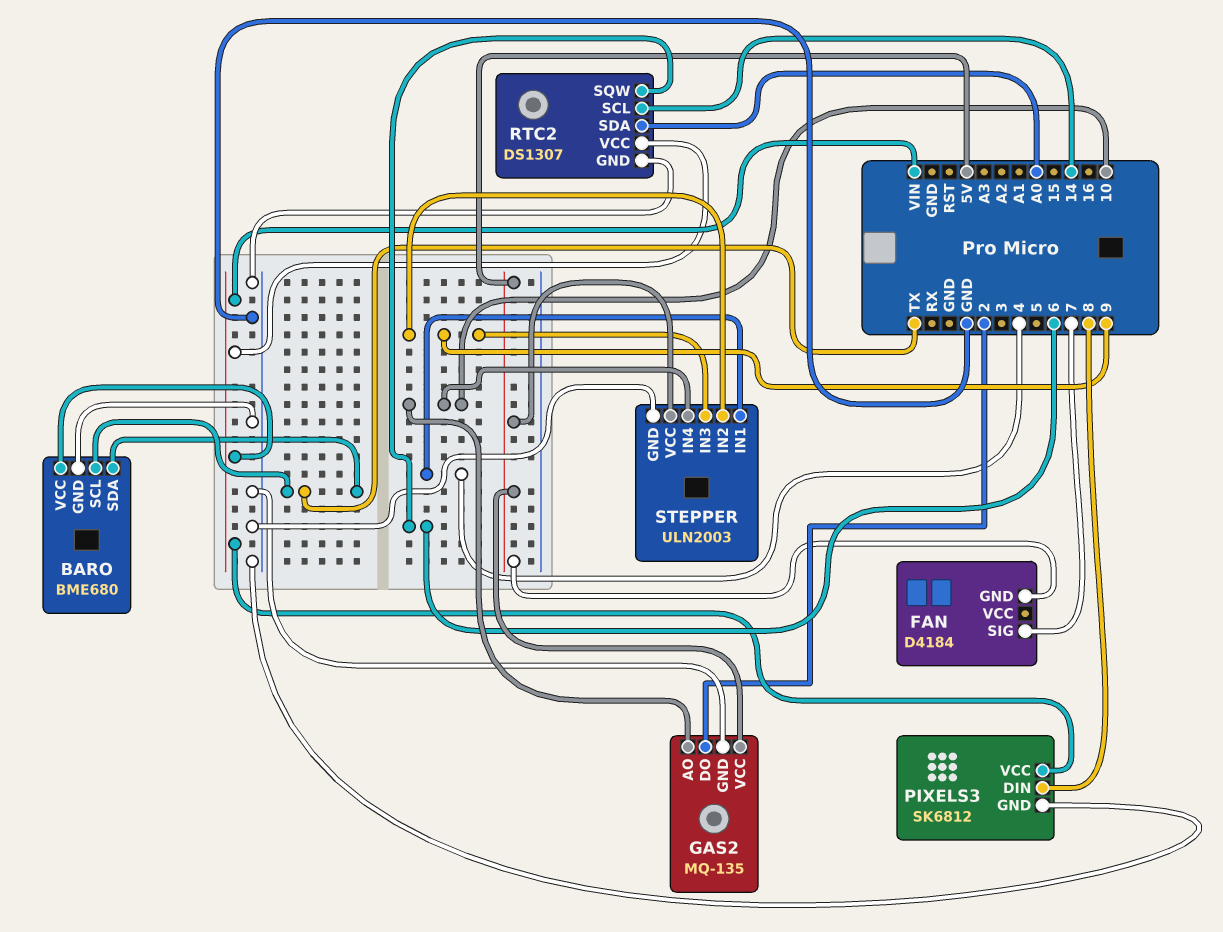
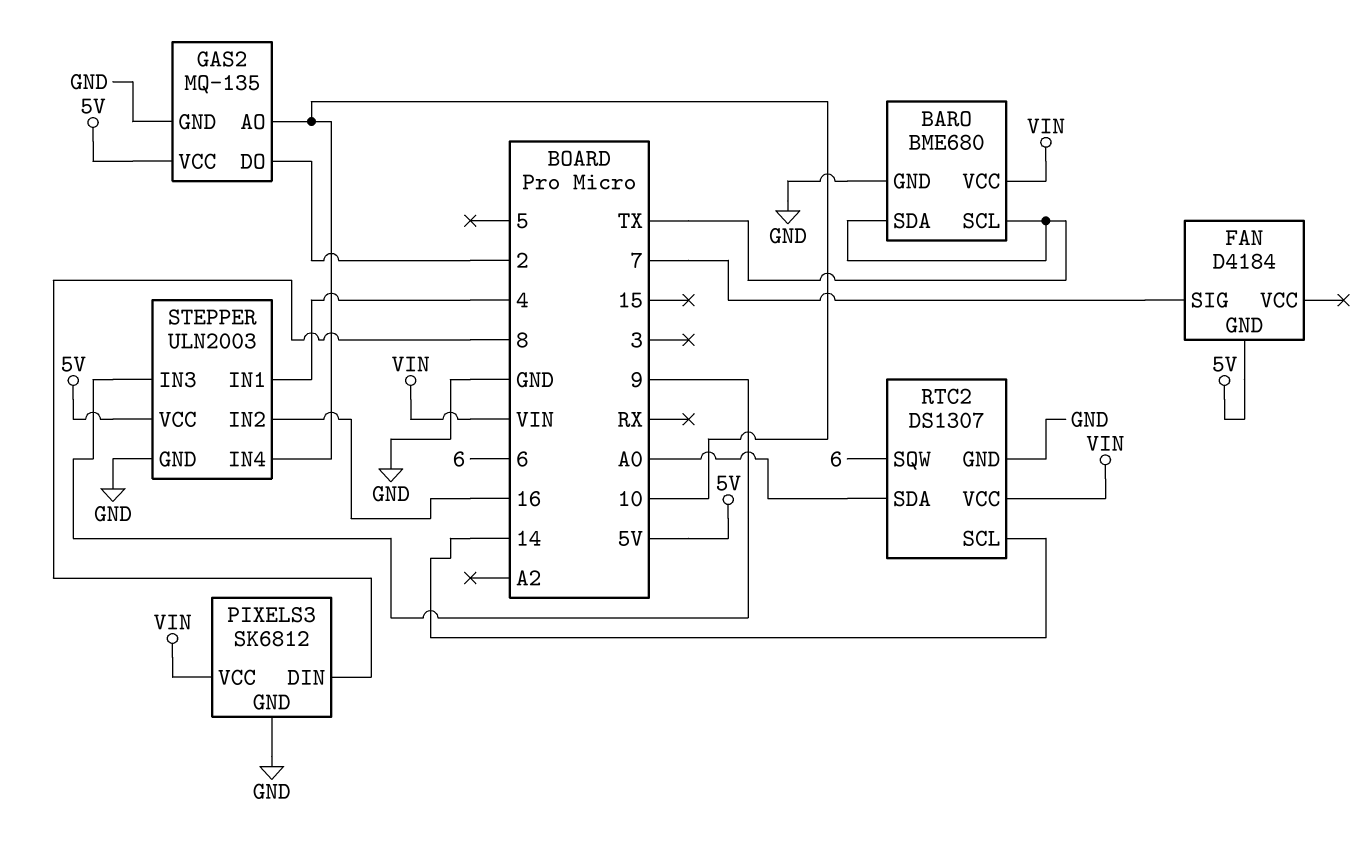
STEPPER pin IN2: 9 -> 16

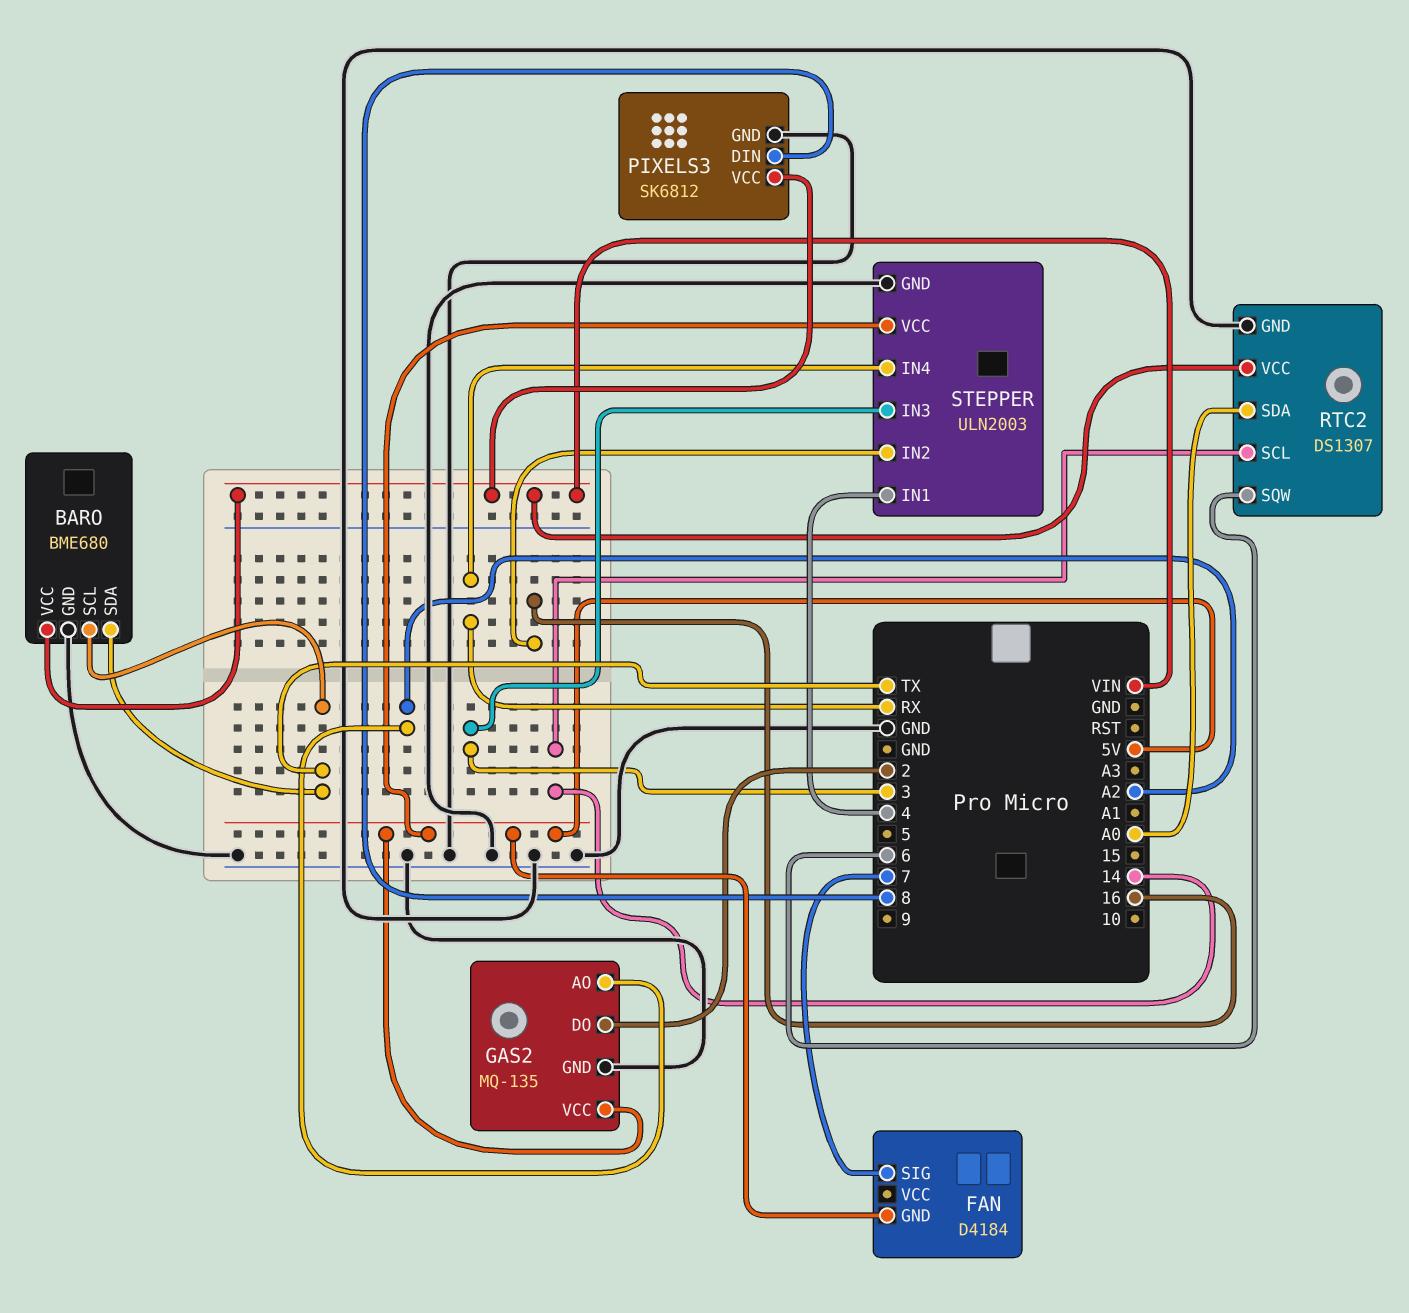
GAS2 pin AO: 10 -> A2
STEPPER pin IN3: 9 -> 3
STEPPER pin IN4: 10 -> RX

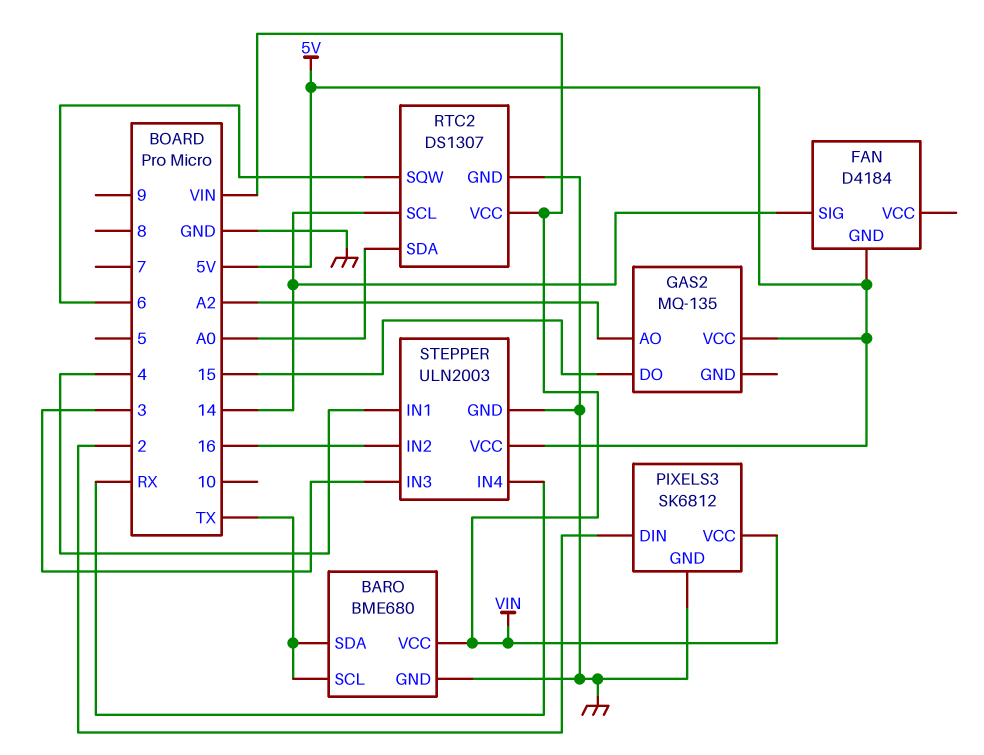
FAN pin SIG: 7 -> 14
GAS2 pin DO: 2 -> 15
GAS2 pin GND: GND -> none
PIXELS3 pin DIN: 8 -> 2

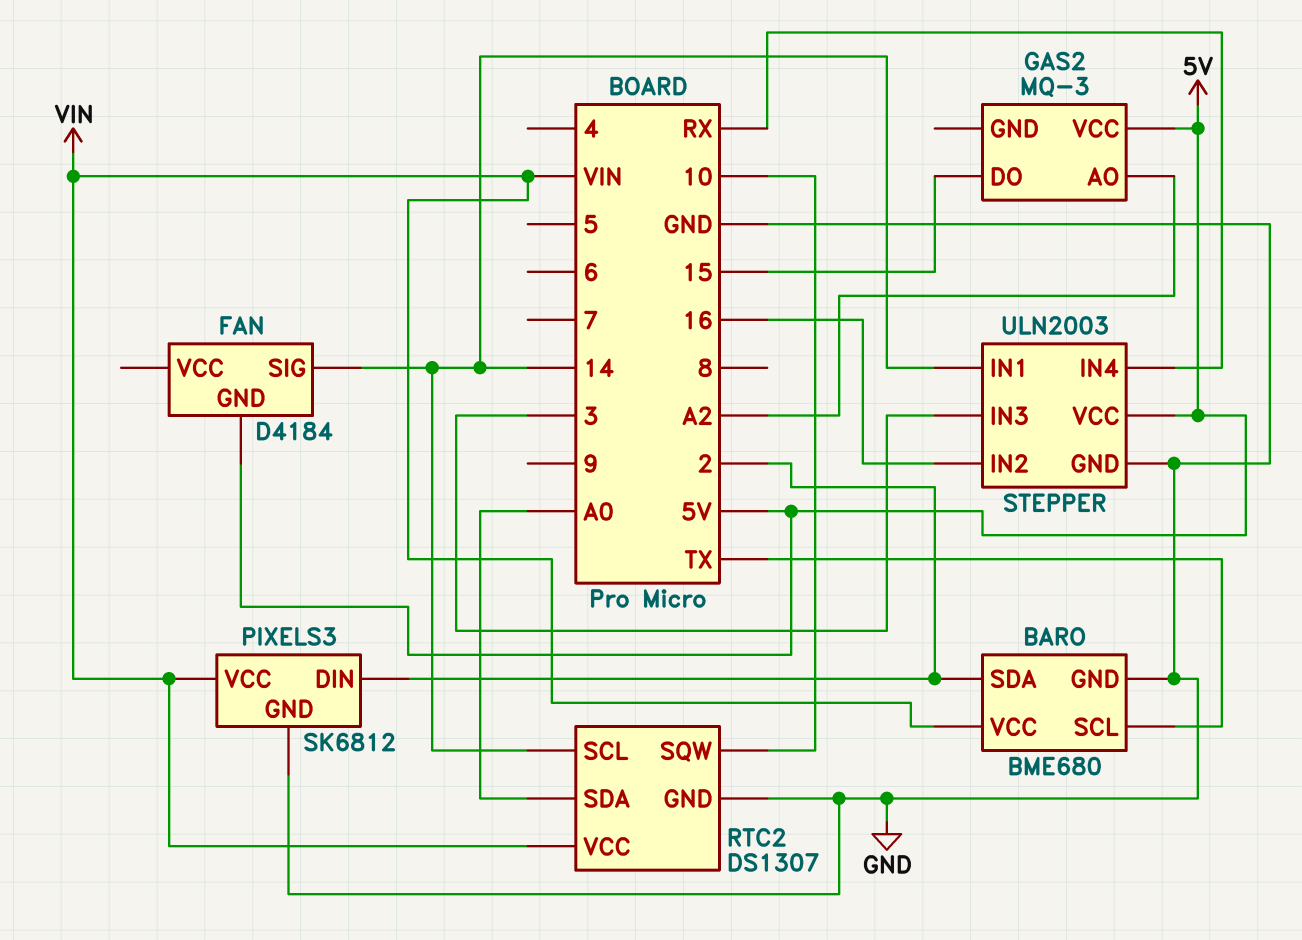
BARO pin SDA: TX -> 2
GAS2: MQ-135 -> MQ-3
RTC2 pin SQW: 6 -> 10
STEPPER pin IN1: 4 -> 14

